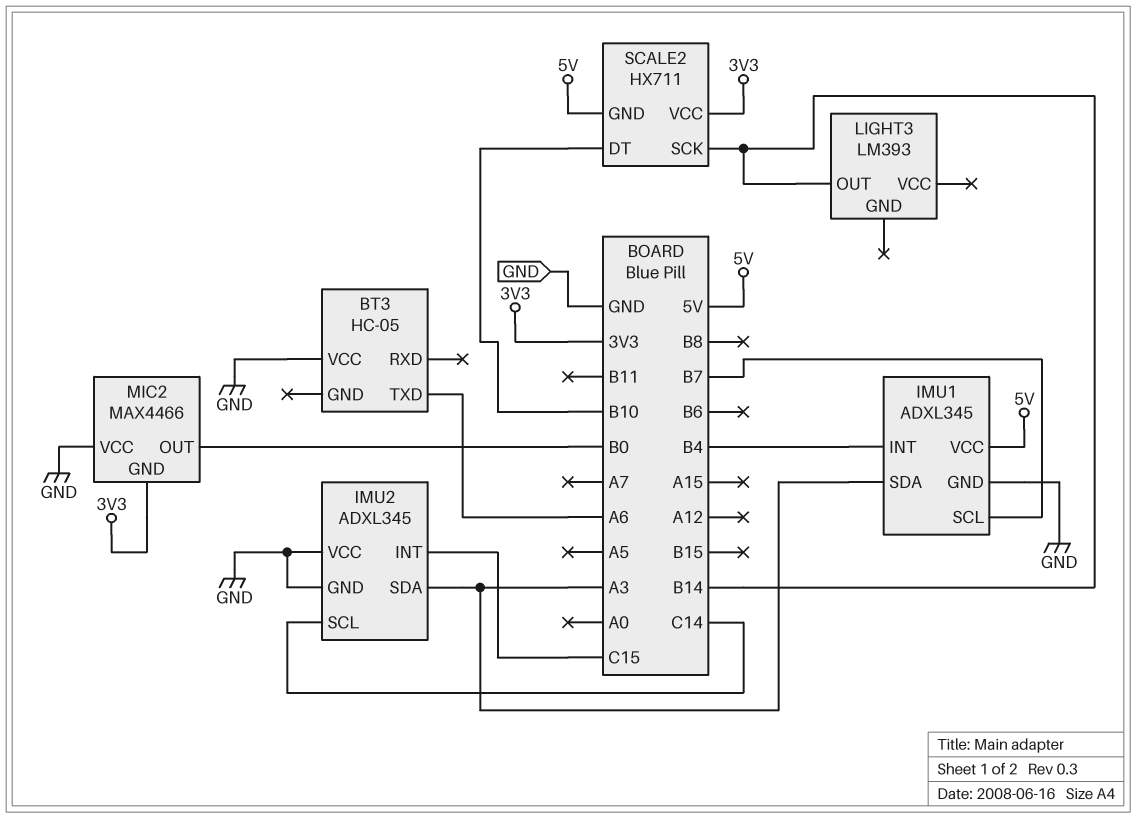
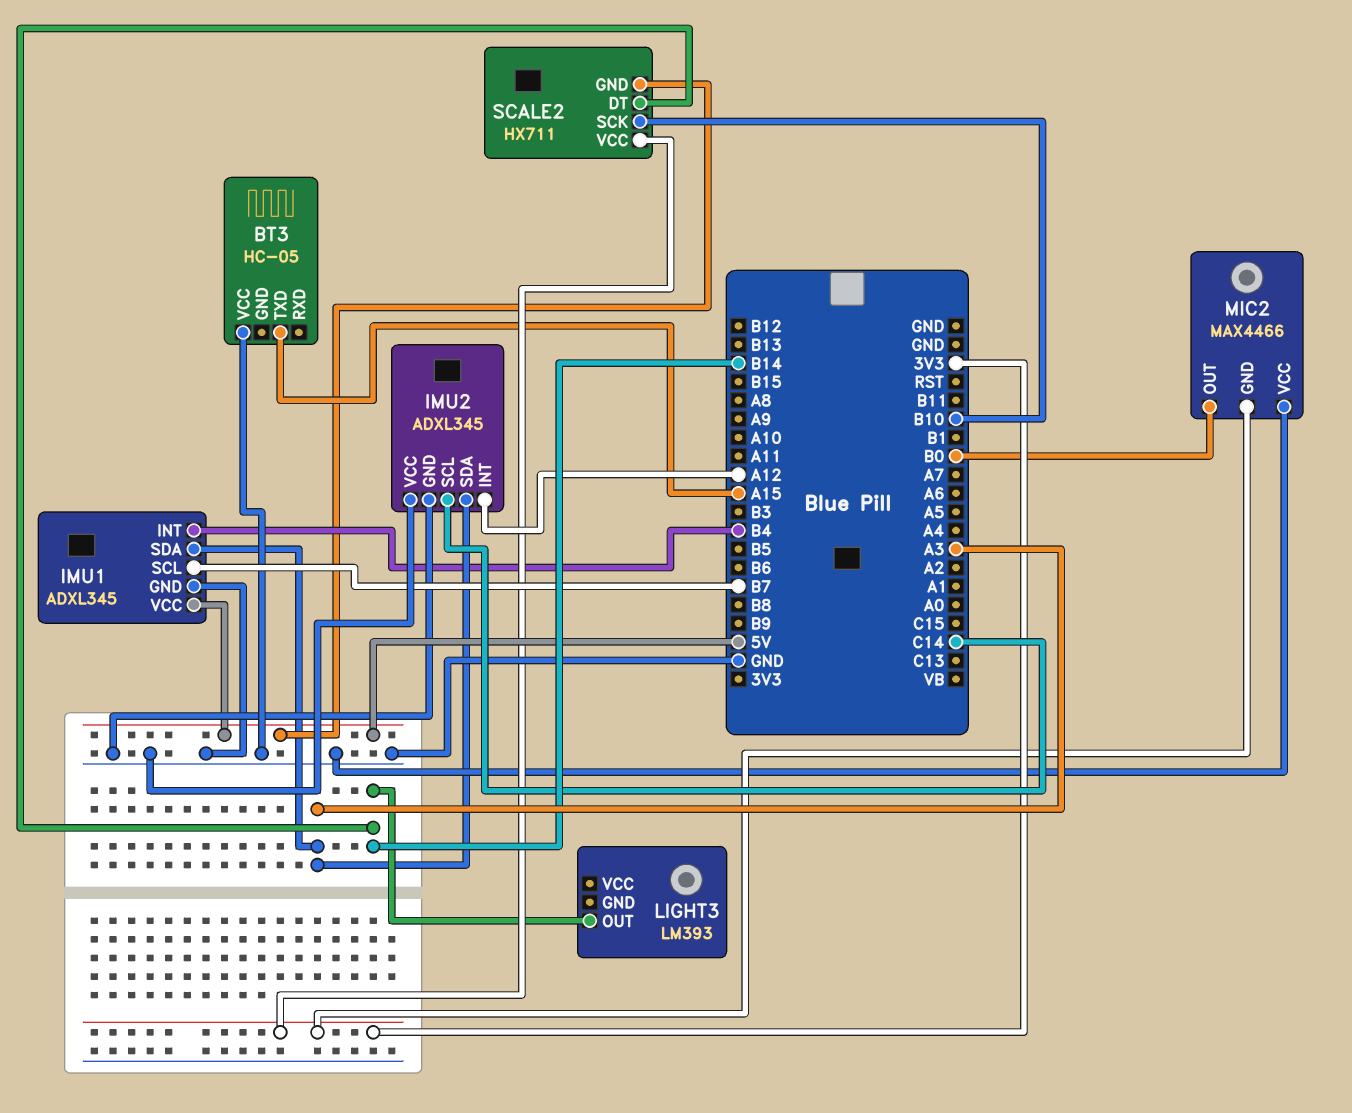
BT3 pin TXD: A6 -> A15
IMU2 pin INT: C15 -> A12
SCALE2 pin DT: B10 -> B14
SCALE2 pin SCK: B14 -> B10

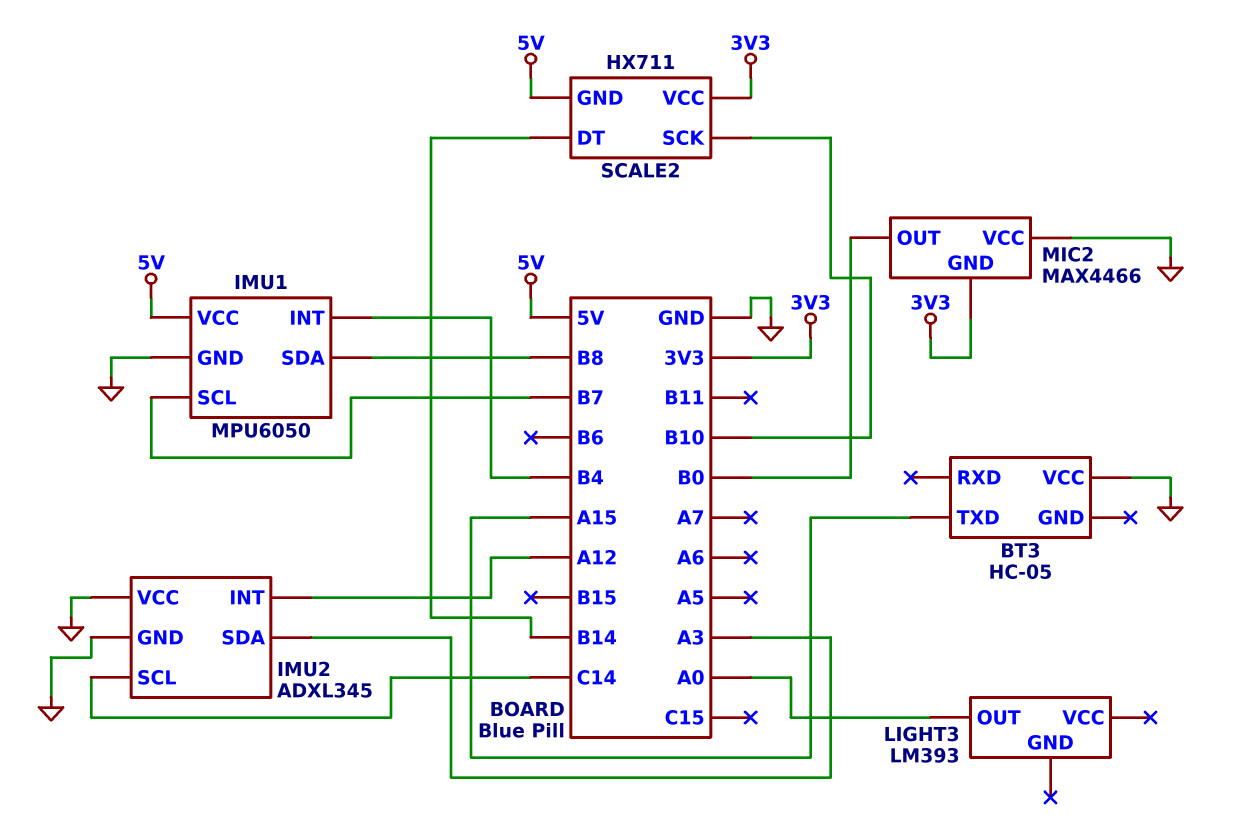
IMU1: ADXL345 -> MPU6050
IMU1 pin SDA: A3 -> B8
LIGHT3 pin OUT: B14 -> A0

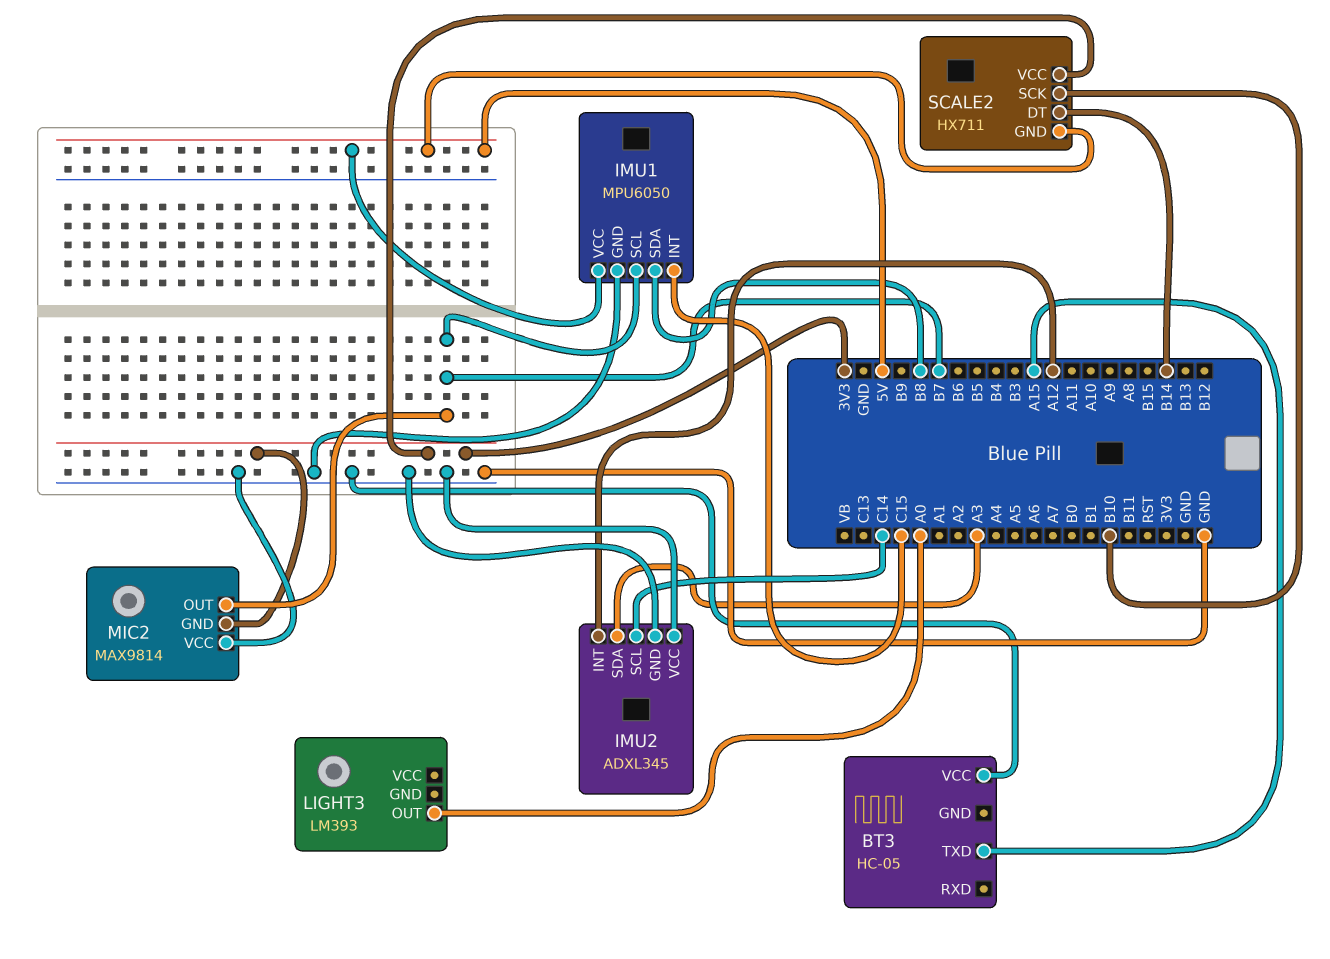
IMU1 pin INT: B4 -> C15
MIC2: MAX4466 -> MAX9814
MIC2 pin OUT: B0 -> B7

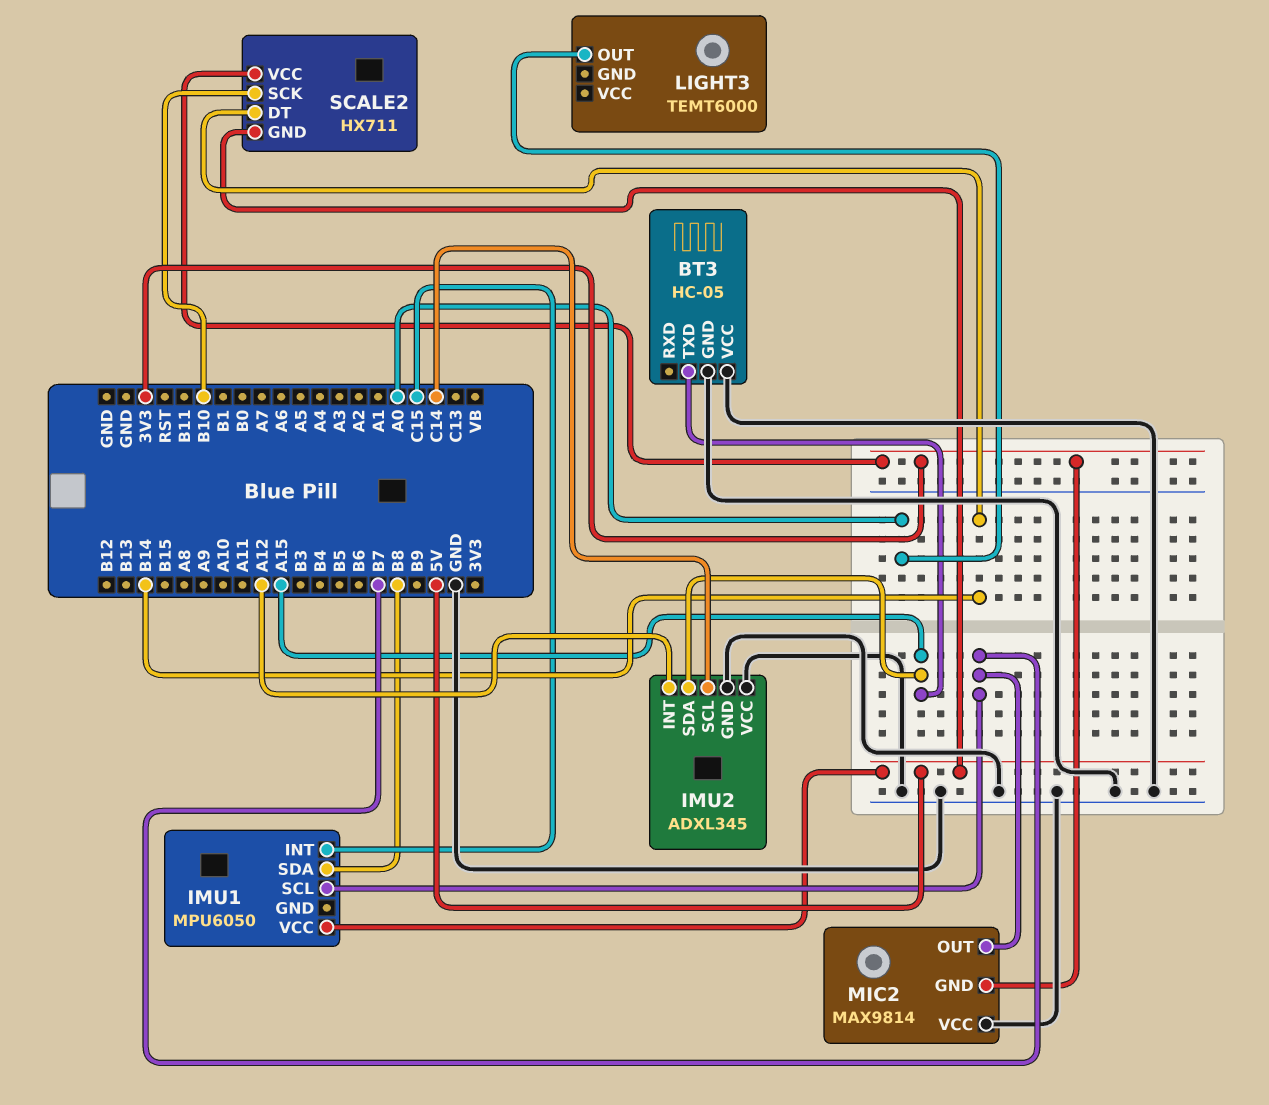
BT3 pin GND: none -> GND
IMU1 pin GND: GND -> none
IMU2 pin SDA: A3 -> A15
LIGHT3: LM393 -> TEMT6000

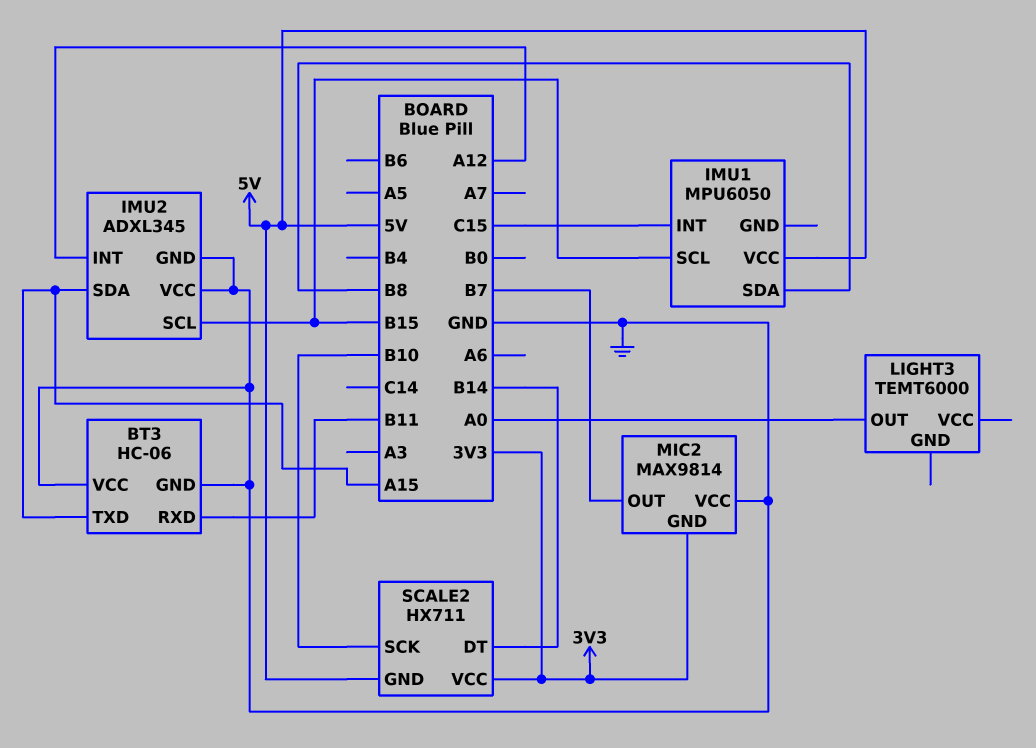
BT3: HC-05 -> HC-06
BT3 pin RXD: none -> B11
IMU1 pin SCL: B7 -> B15
IMU2 pin SCL: C14 -> B15

